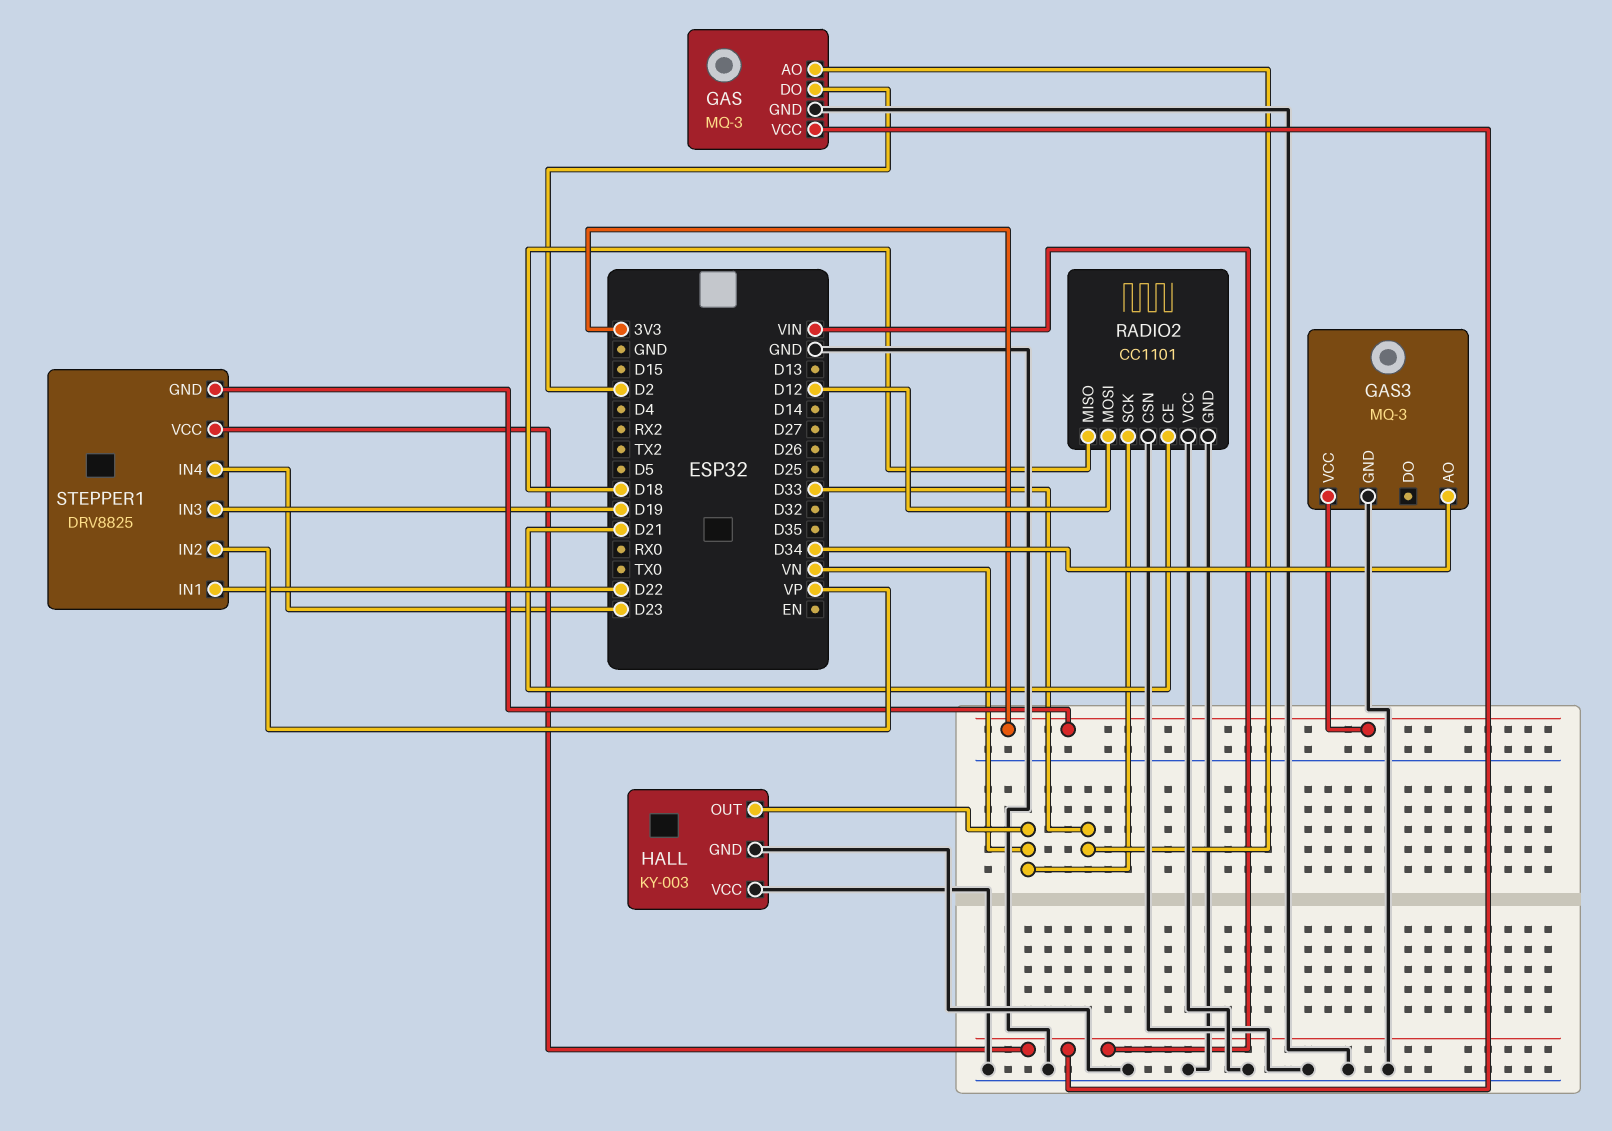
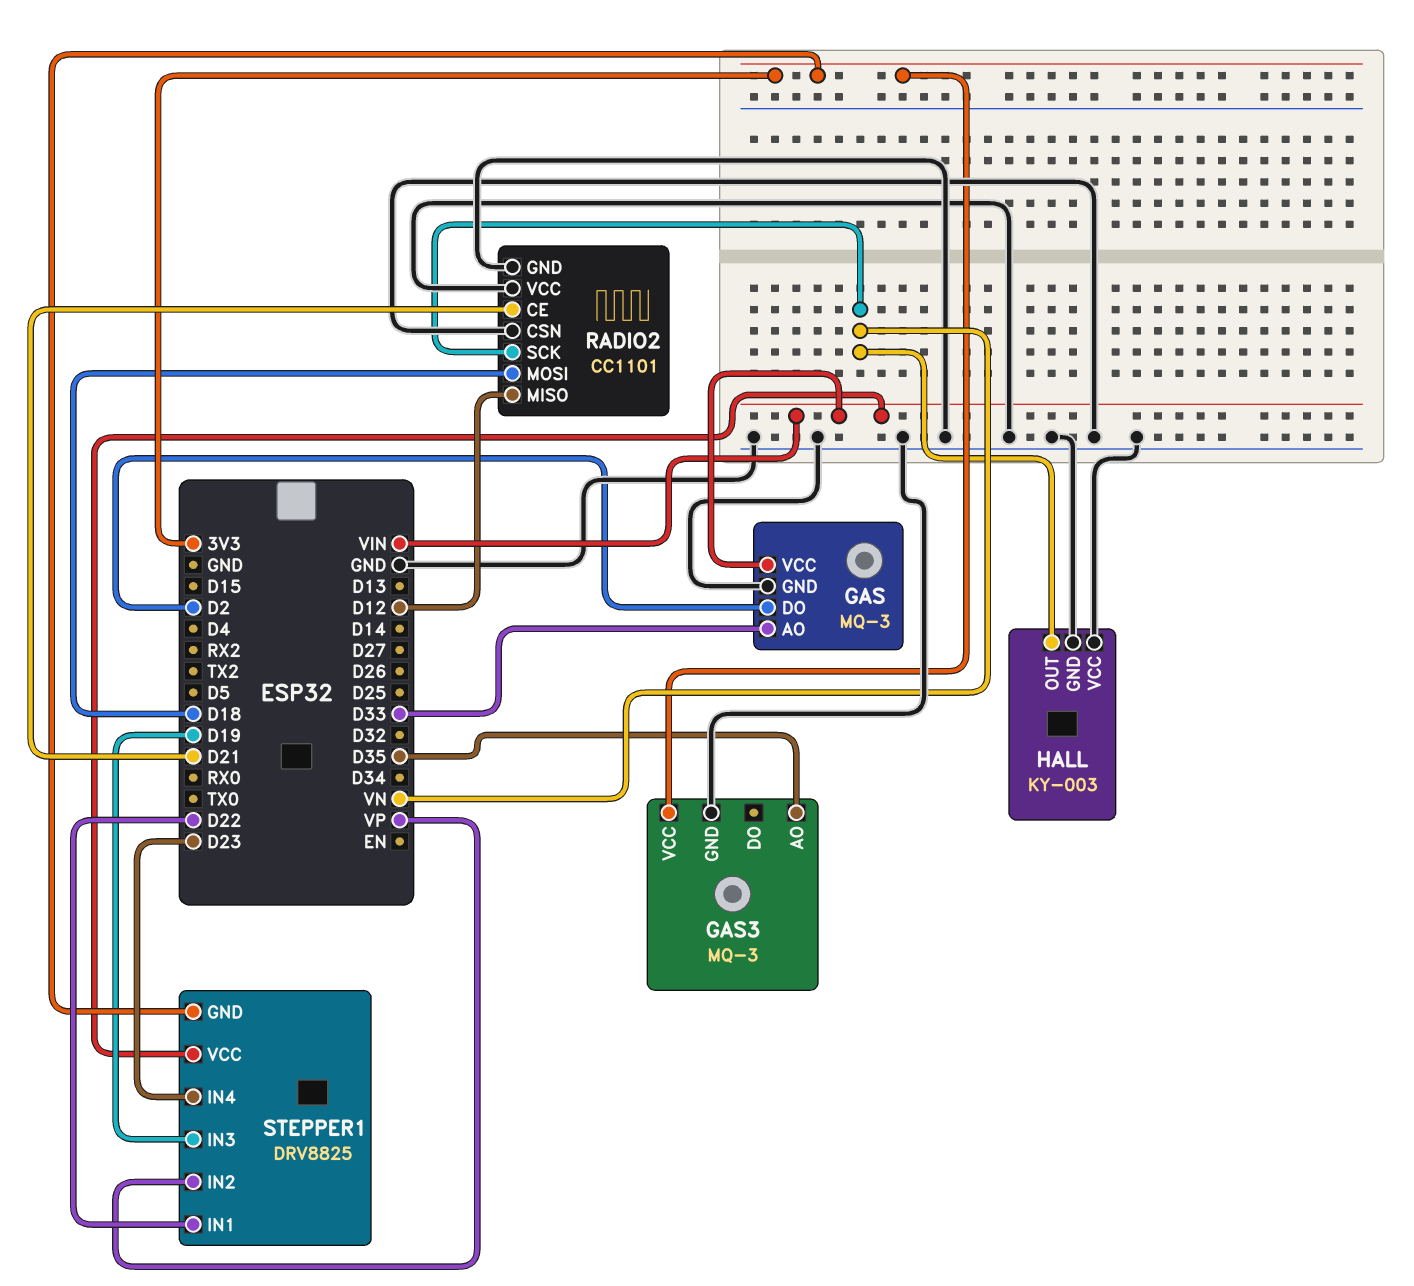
GAS3 pin AO: D34 -> D35
RADIO2 pin MISO: D18 -> D12
RADIO2 pin MOSI: D12 -> D18

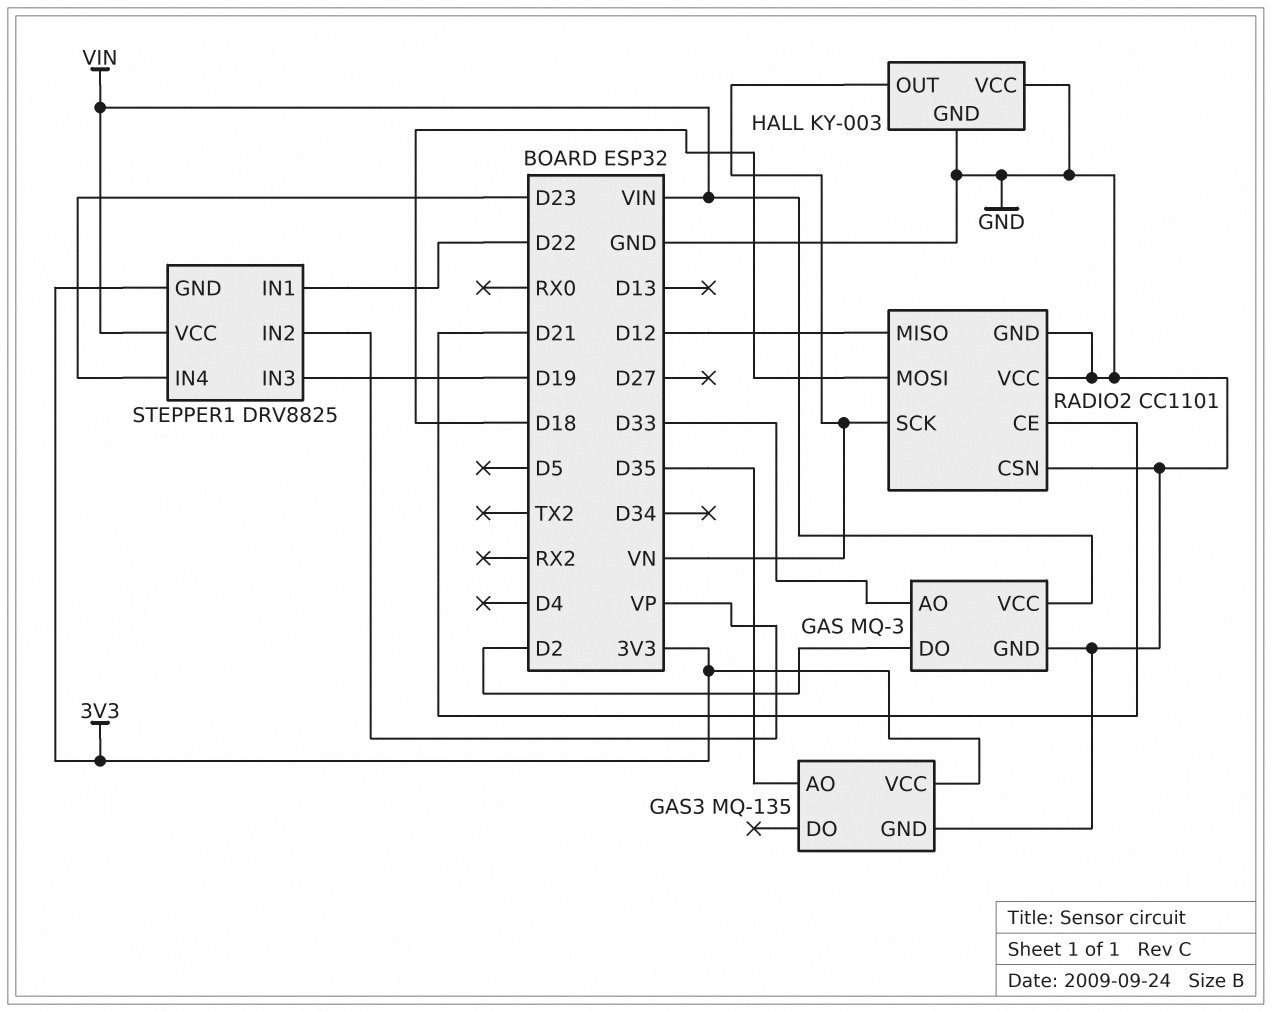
GAS3: MQ-3 -> MQ-135

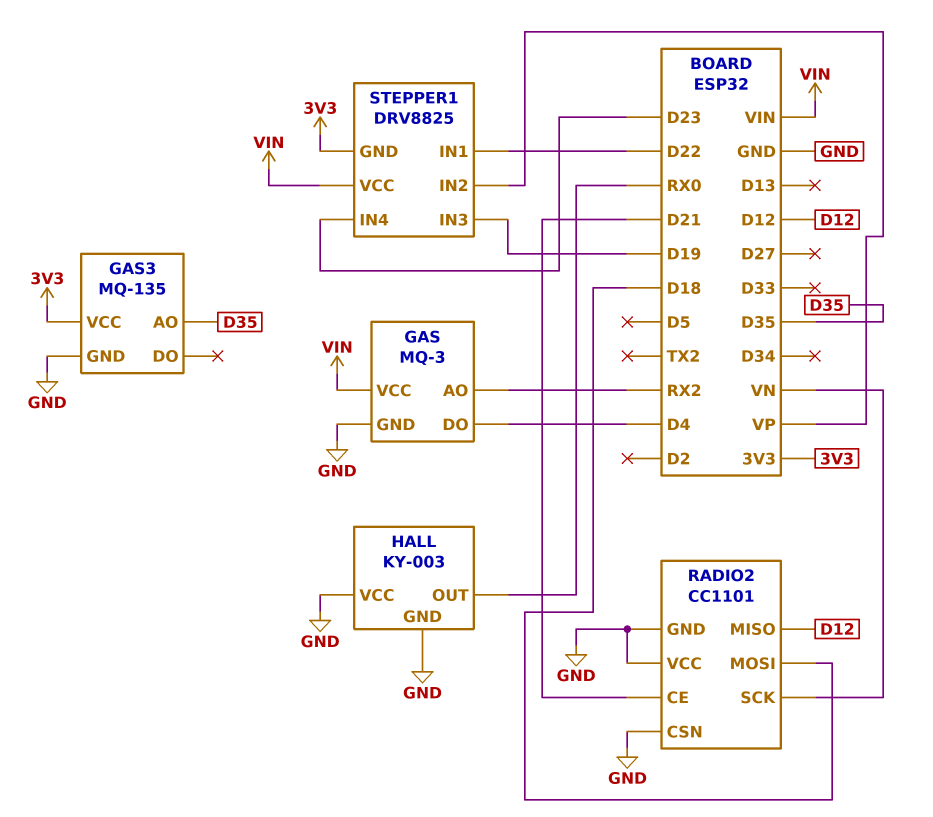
GAS pin AO: D33 -> RX2
GAS pin DO: D2 -> D4
HALL pin OUT: VN -> RX0

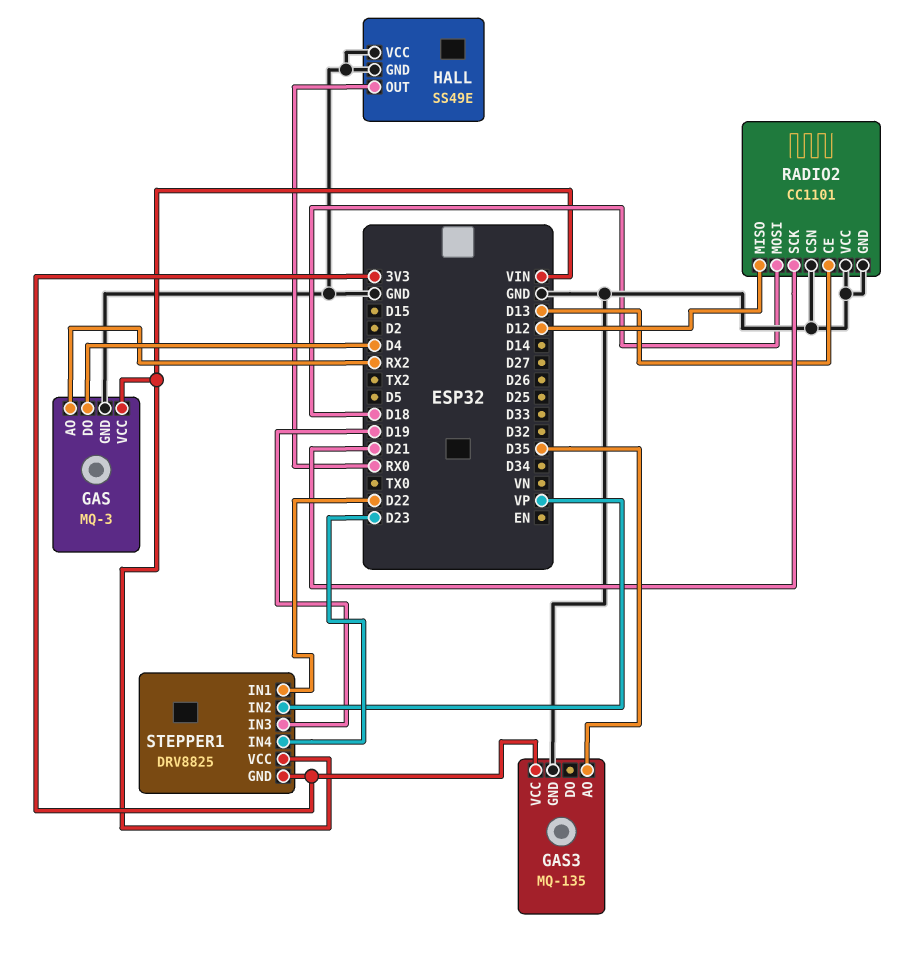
HALL: KY-003 -> SS49E
RADIO2 pin CE: D21 -> D13
RADIO2 pin SCK: VN -> D21

